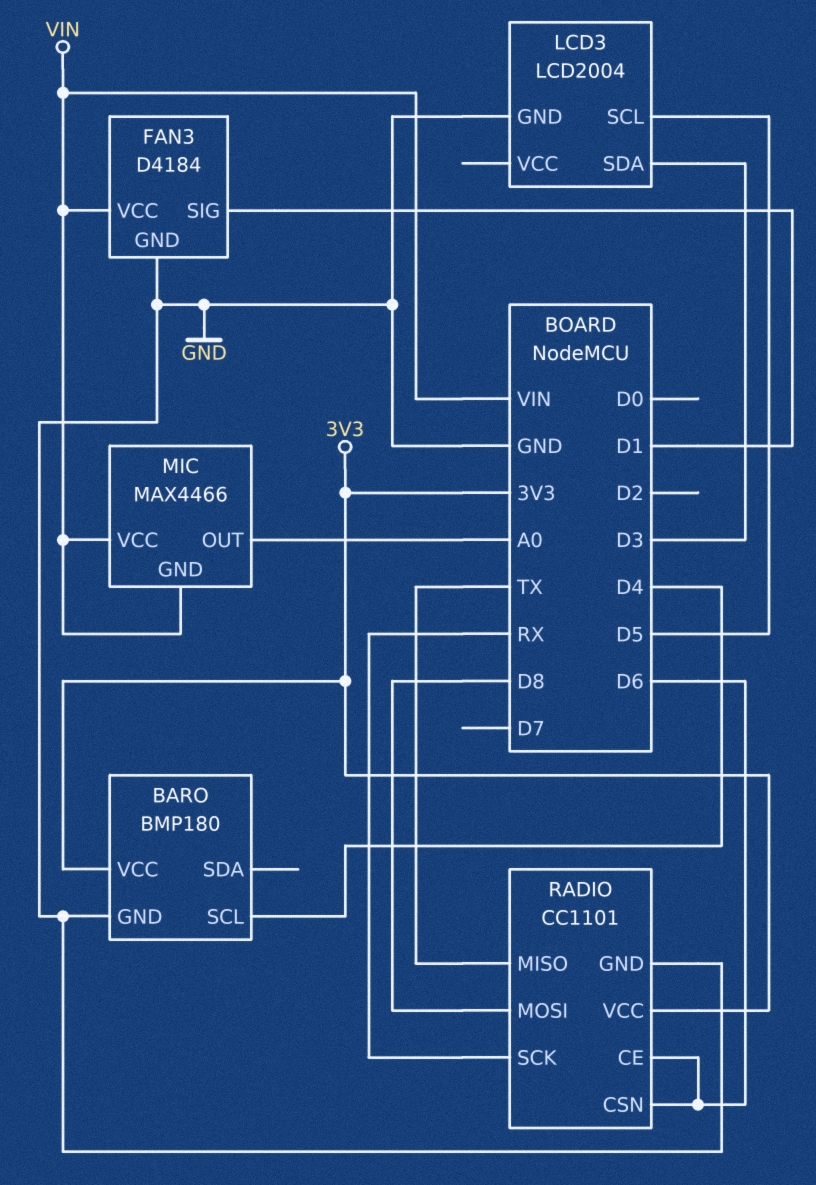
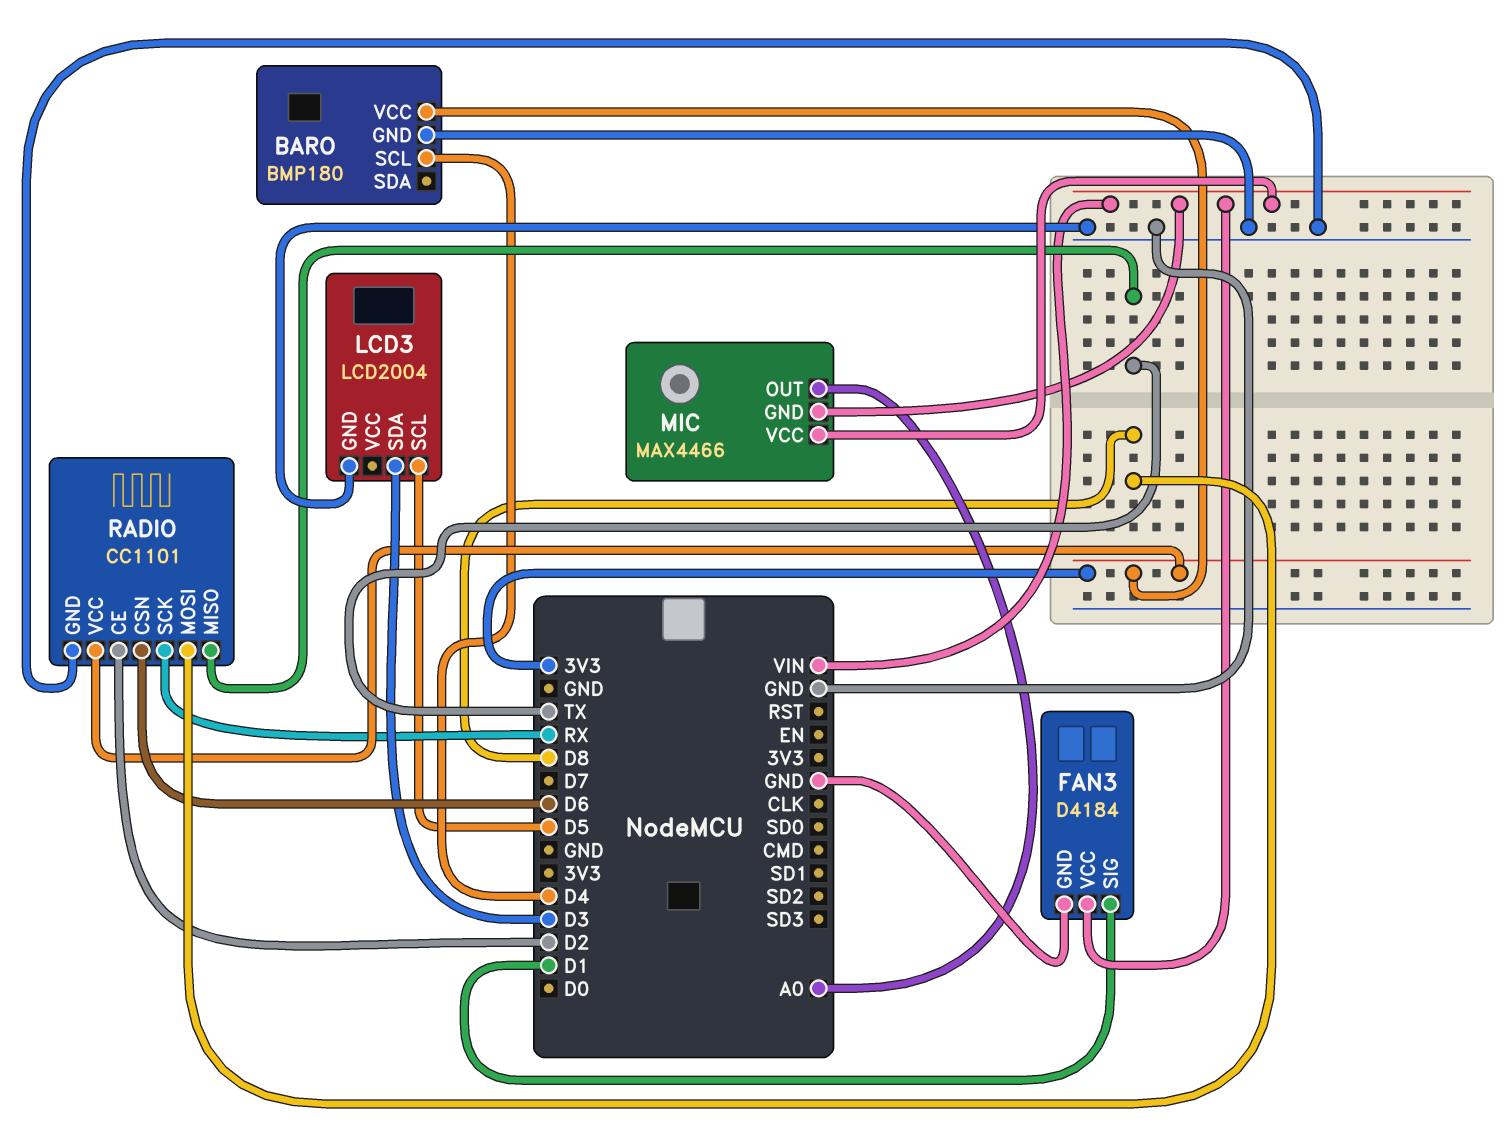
RADIO pin CE: D6 -> D2

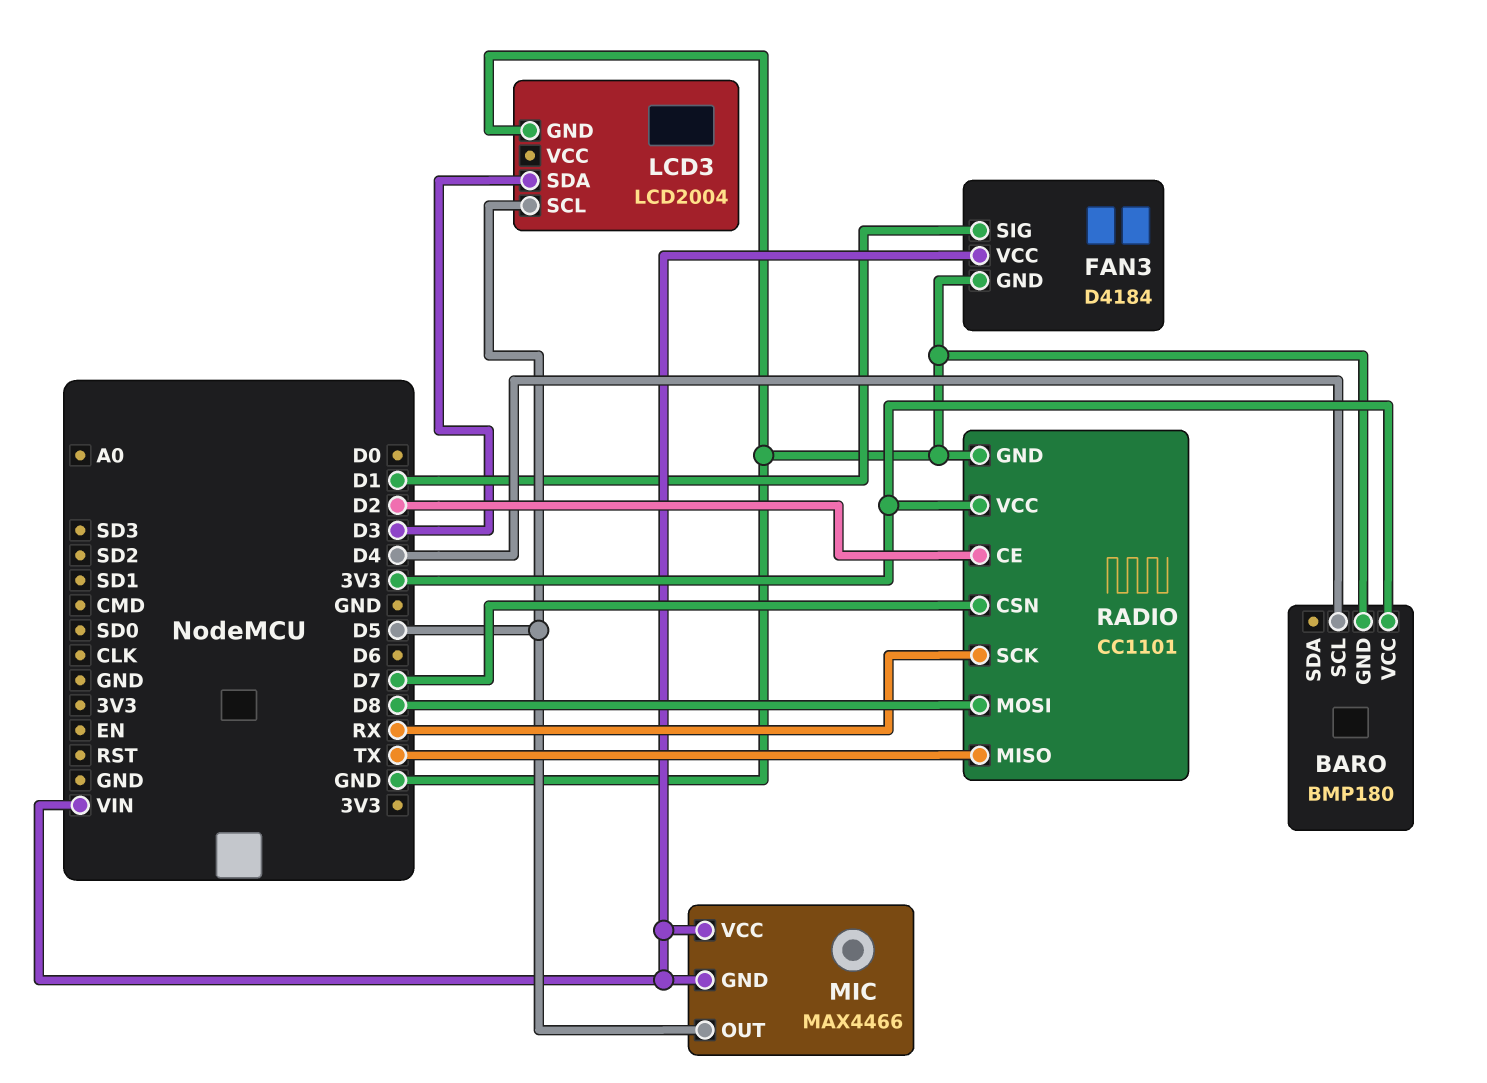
MIC pin OUT: A0 -> D5
RADIO pin CSN: D6 -> D7

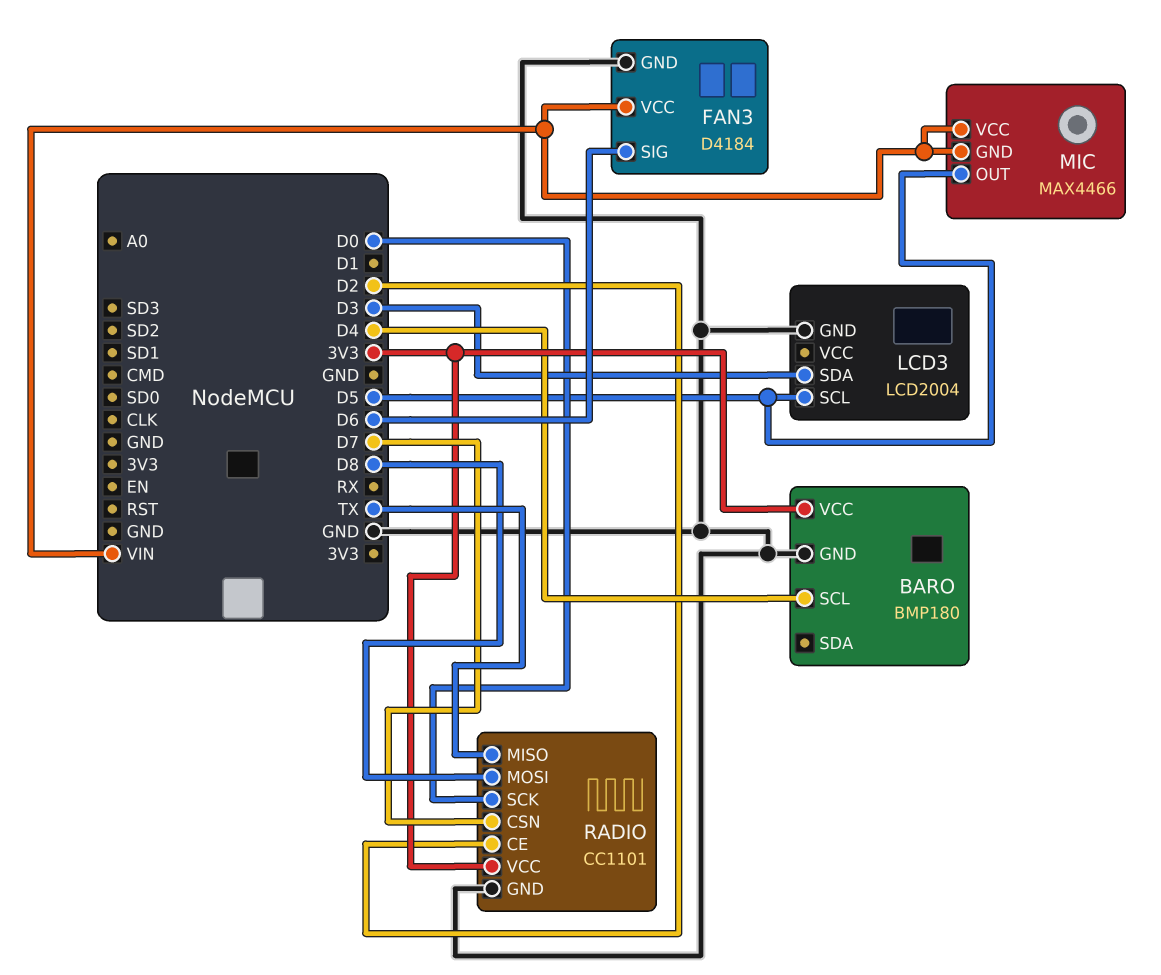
FAN3 pin SIG: D1 -> D6
RADIO pin SCK: RX -> D0

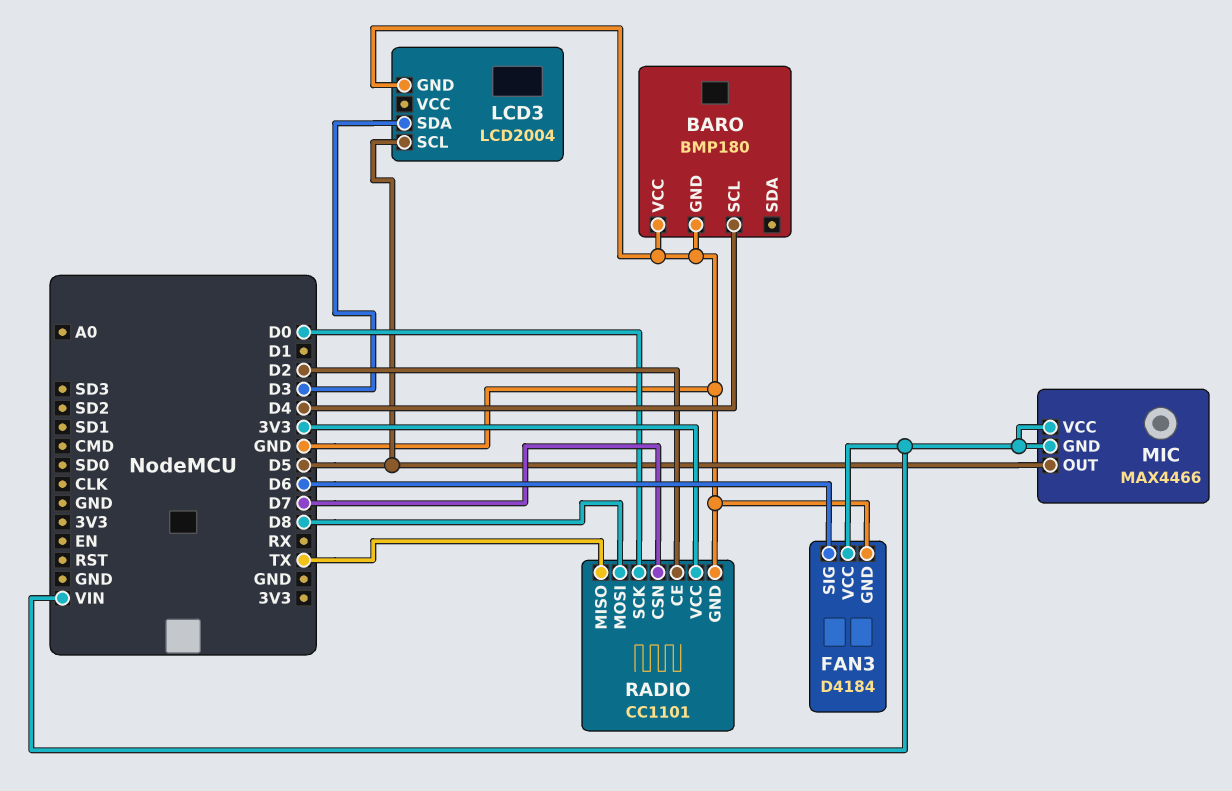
BARO pin VCC: 3V3 -> GND

